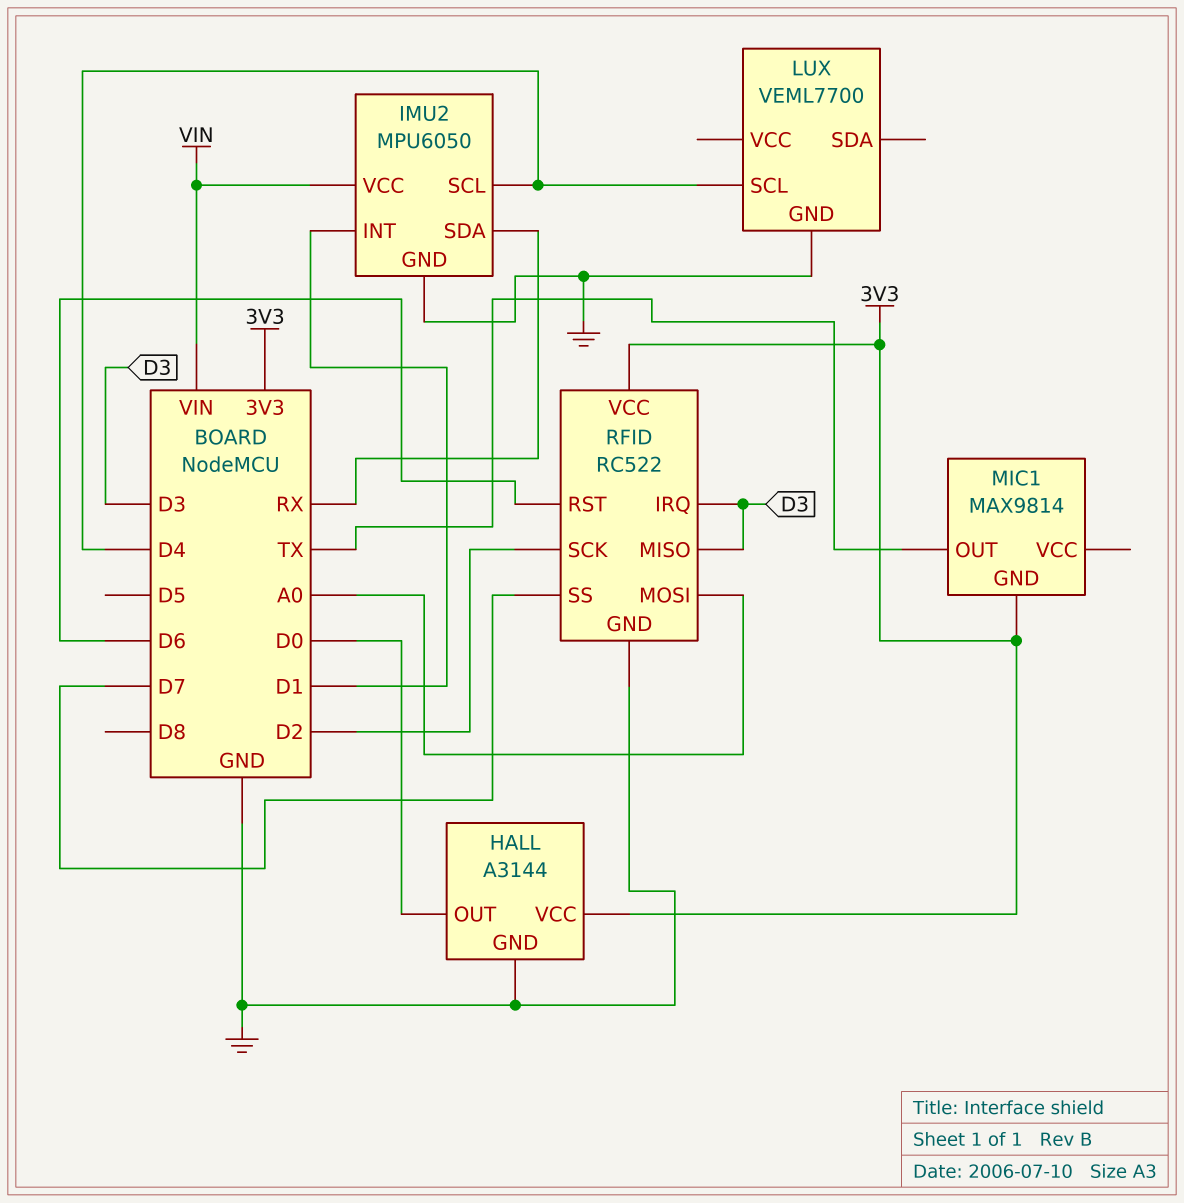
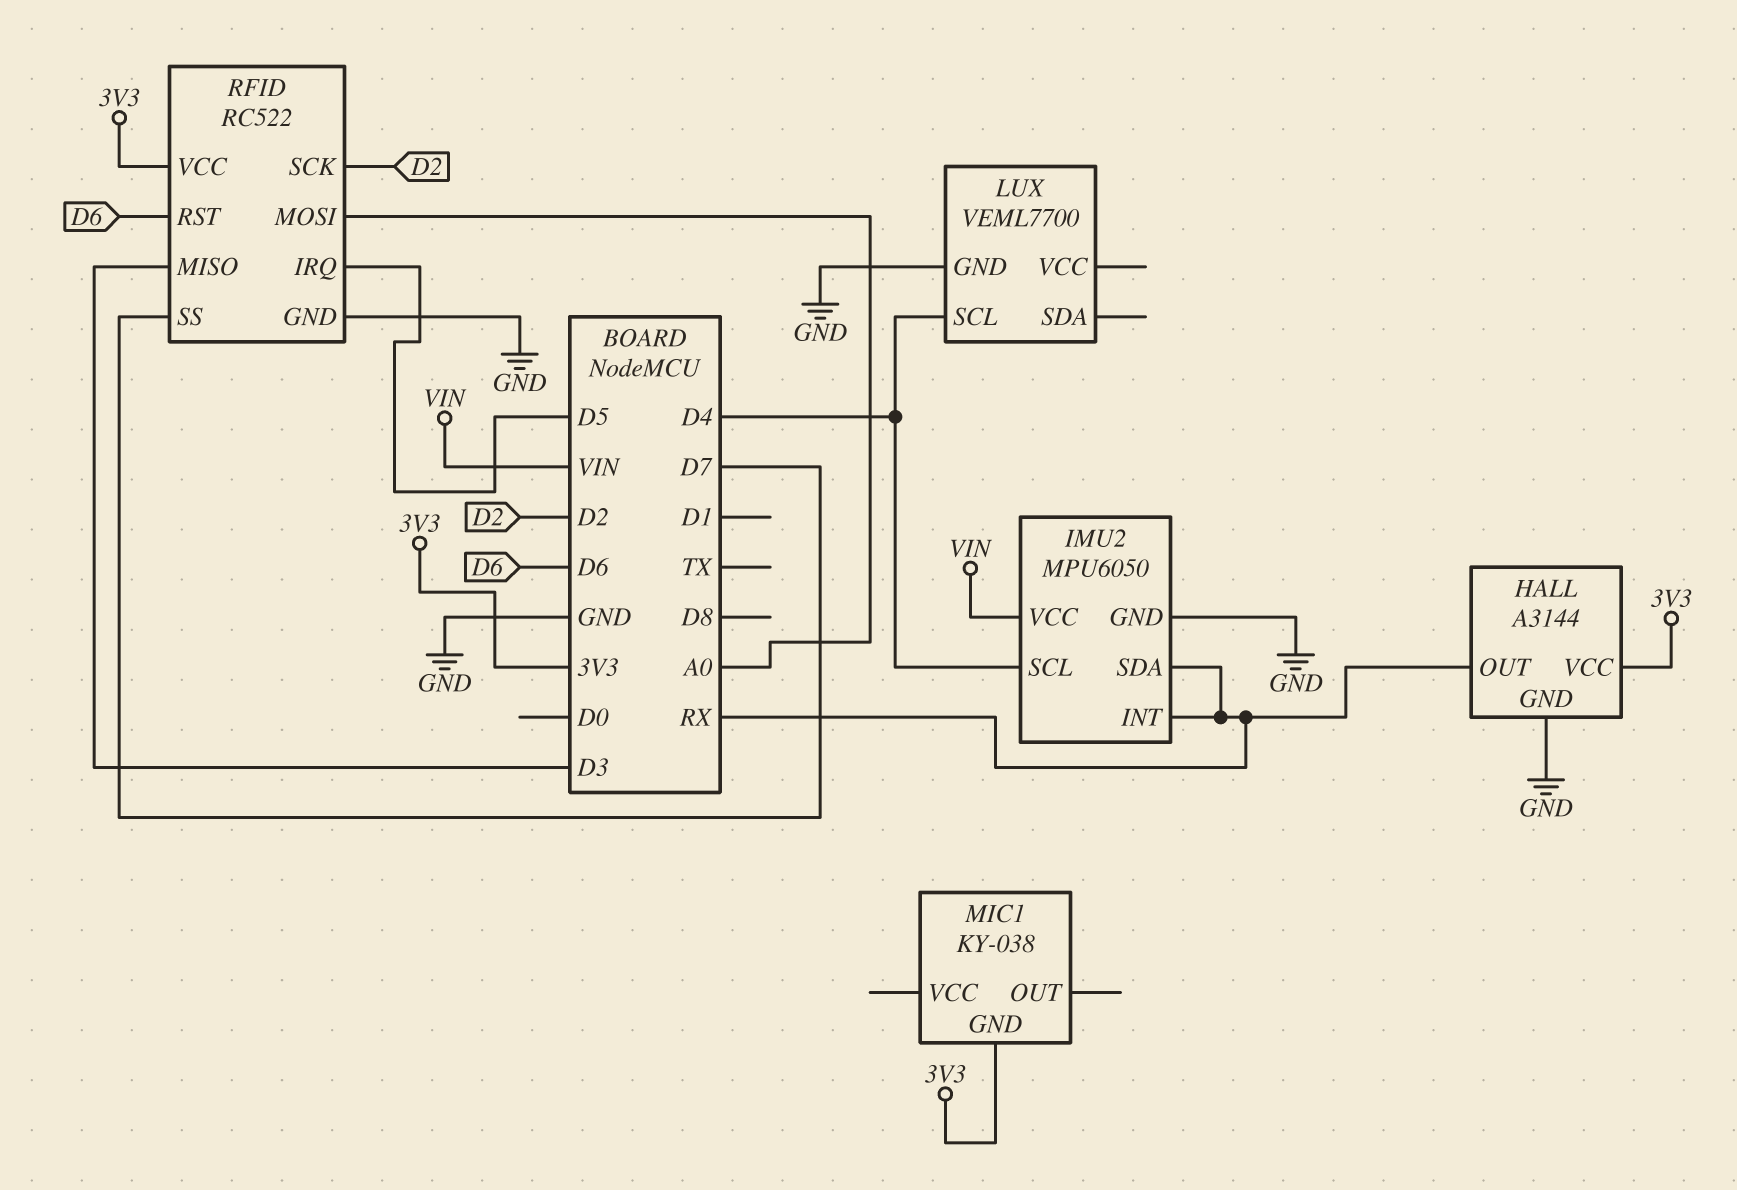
HALL pin OUT: D0 -> RX
IMU2 pin INT: D1 -> RX
MIC1: MAX9814 -> KY-038
MIC1 pin OUT: TX -> none
RFID pin IRQ: D3 -> D5

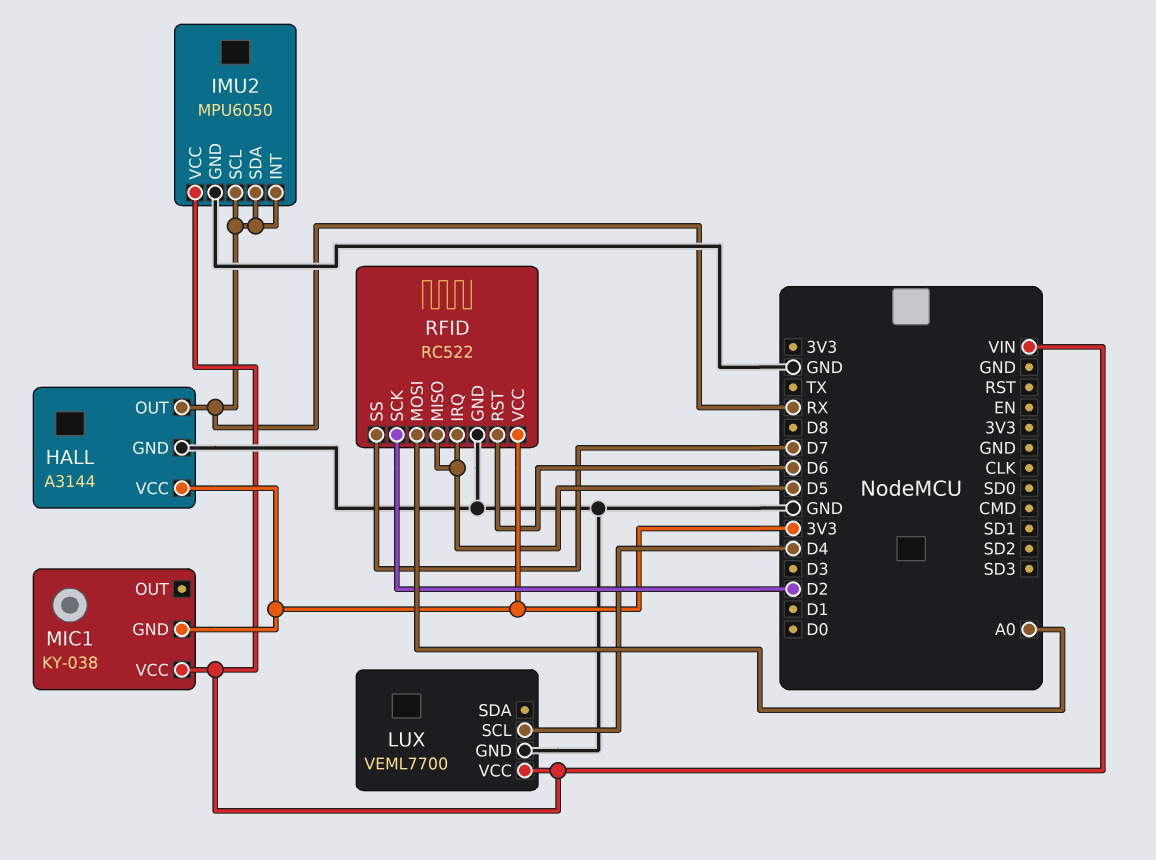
IMU2 pin SCL: D4 -> RX
LUX pin VCC: none -> VIN
MIC1 pin VCC: none -> VIN
RFID pin MISO: D3 -> D5

